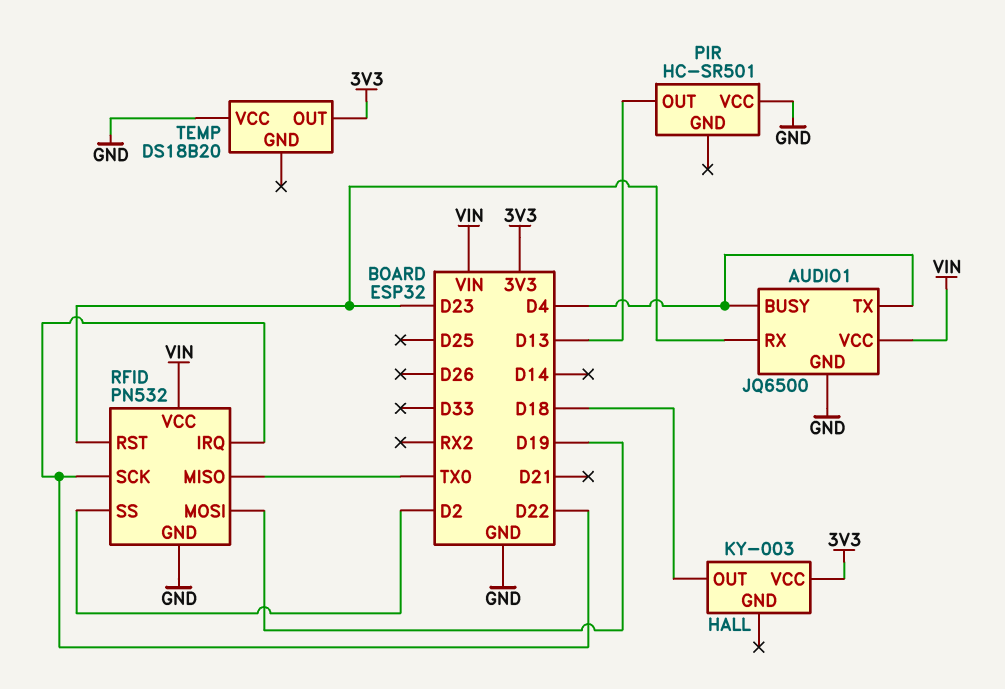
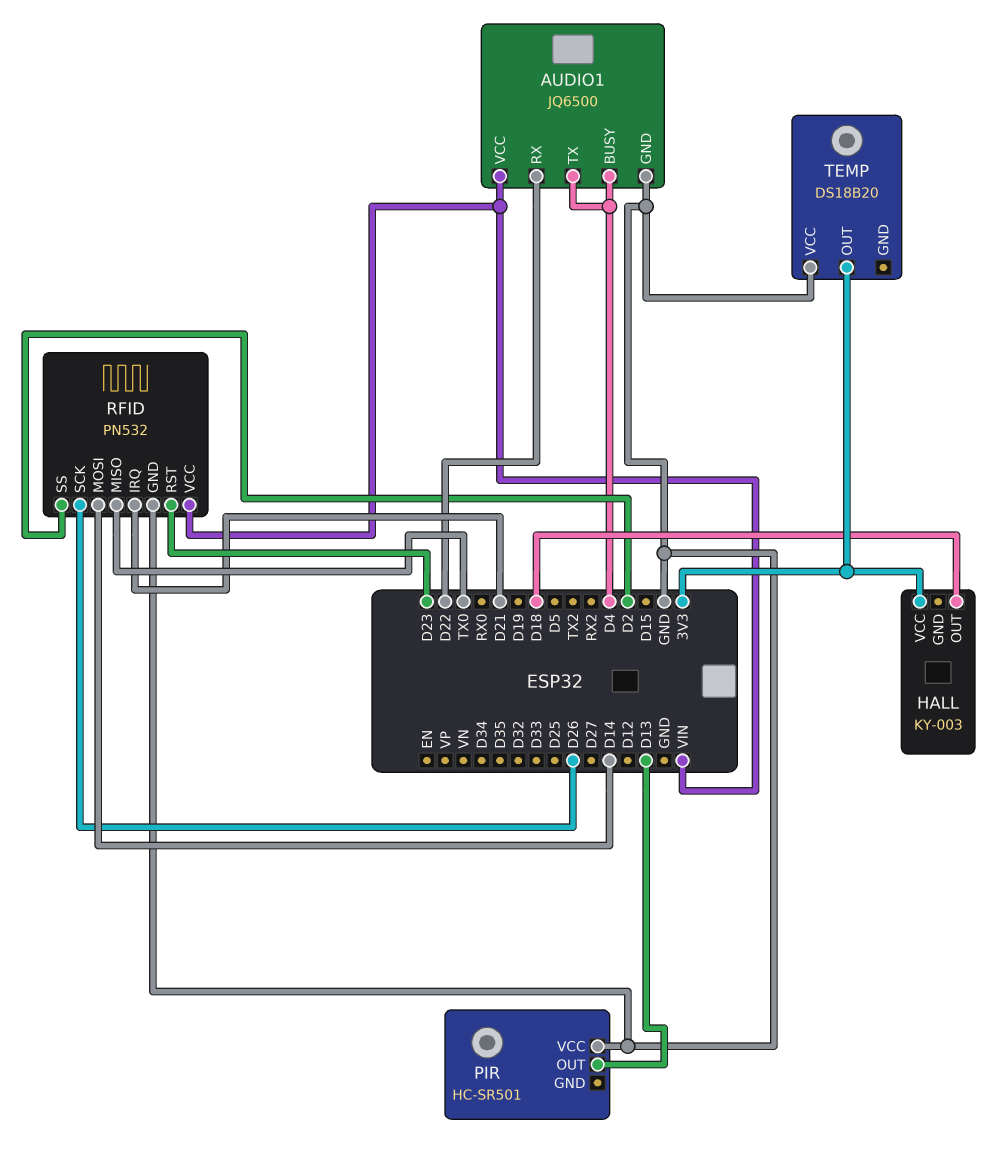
AUDIO1 pin RX: D23 -> D22
RFID pin IRQ: D22 -> D21
RFID pin MOSI: D19 -> D14
RFID pin SCK: D22 -> D26

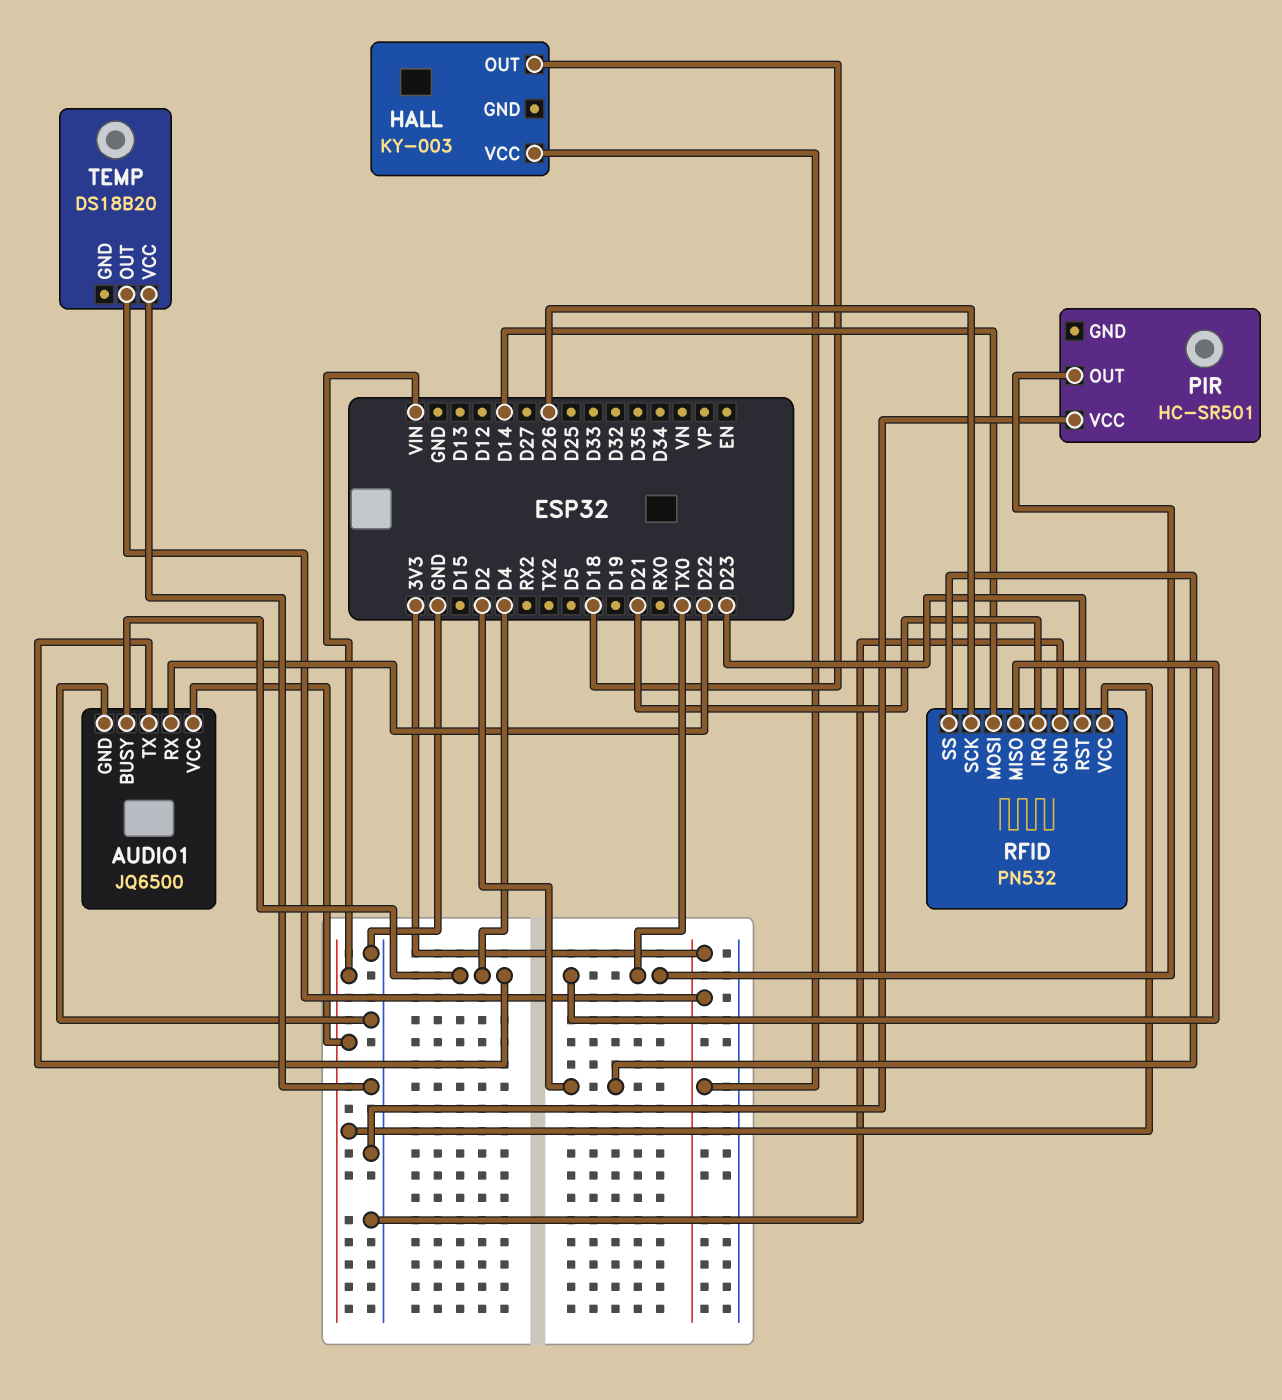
PIR pin OUT: D13 -> TX0

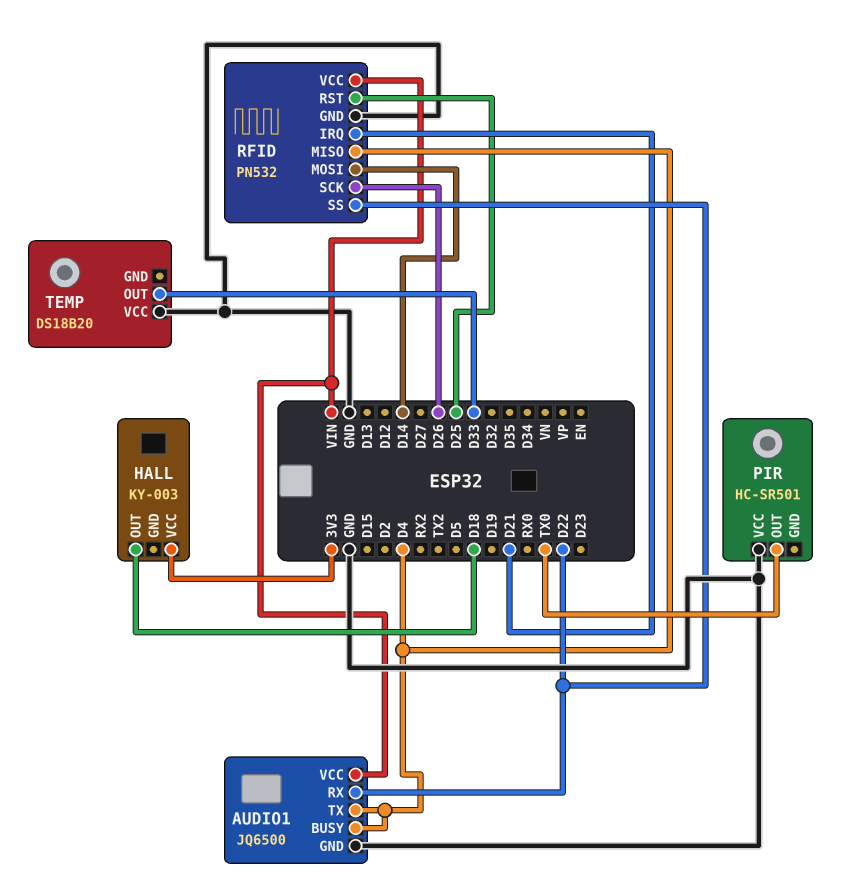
RFID pin MISO: TX0 -> D4
RFID pin RST: D23 -> D25
RFID pin SS: D2 -> D22
TEMP pin OUT: 3V3 -> D33

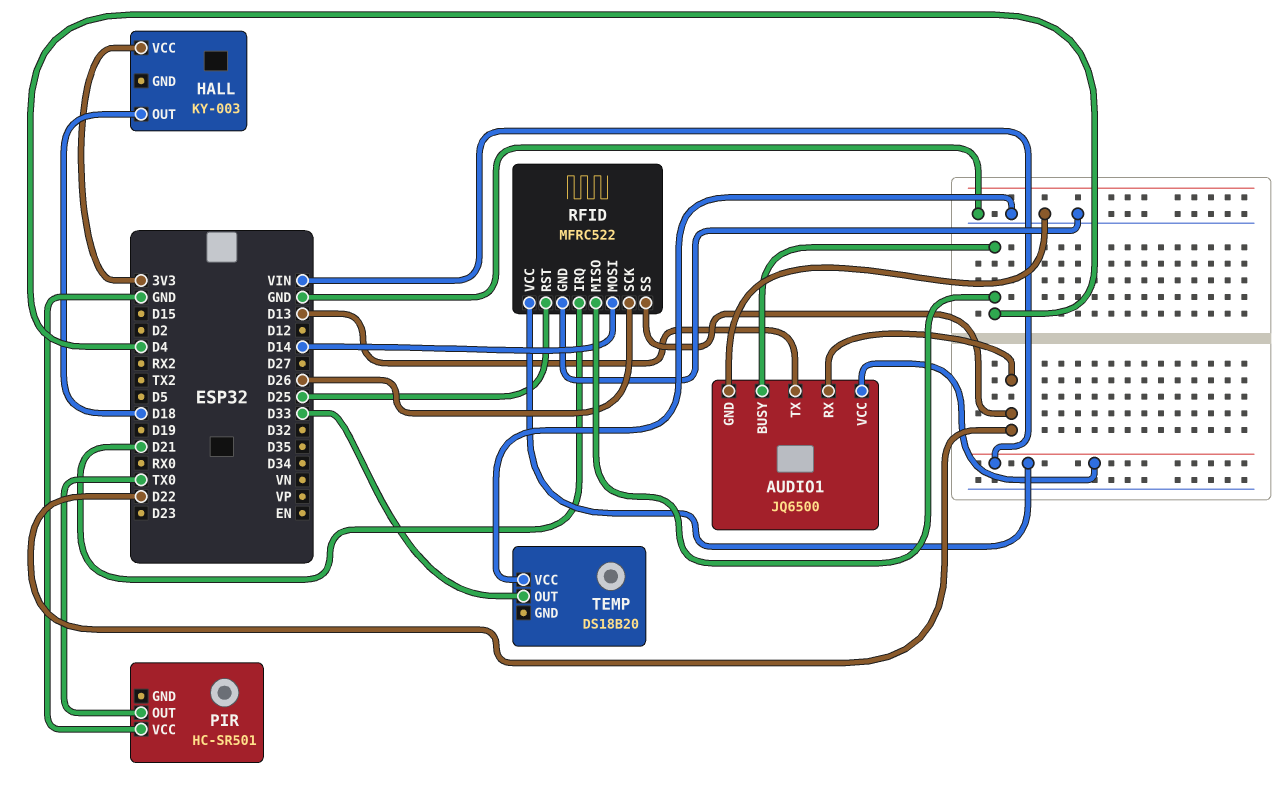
AUDIO1 pin TX: D4 -> D13
RFID: PN532 -> MFRC522

